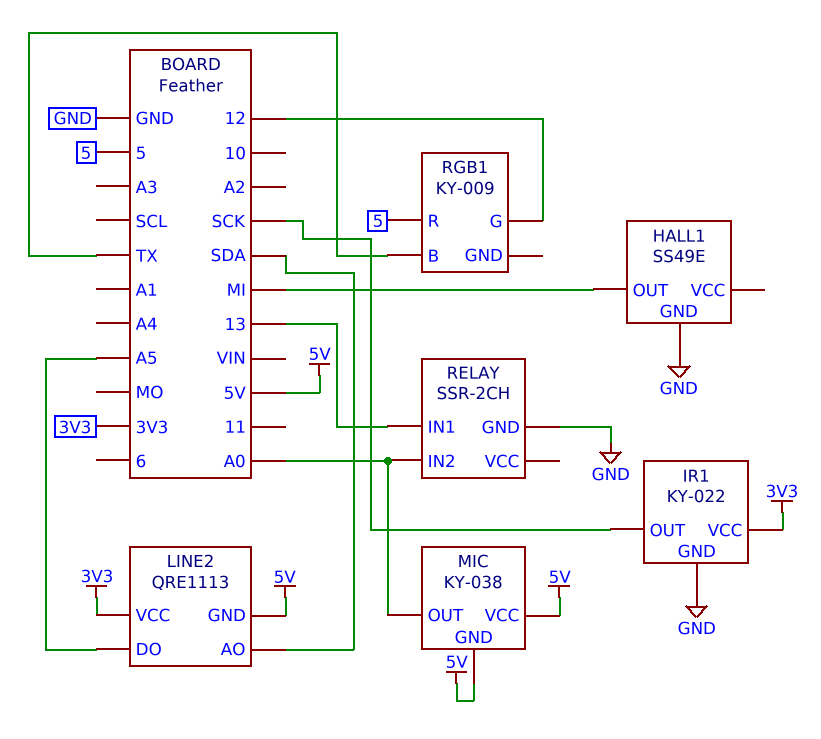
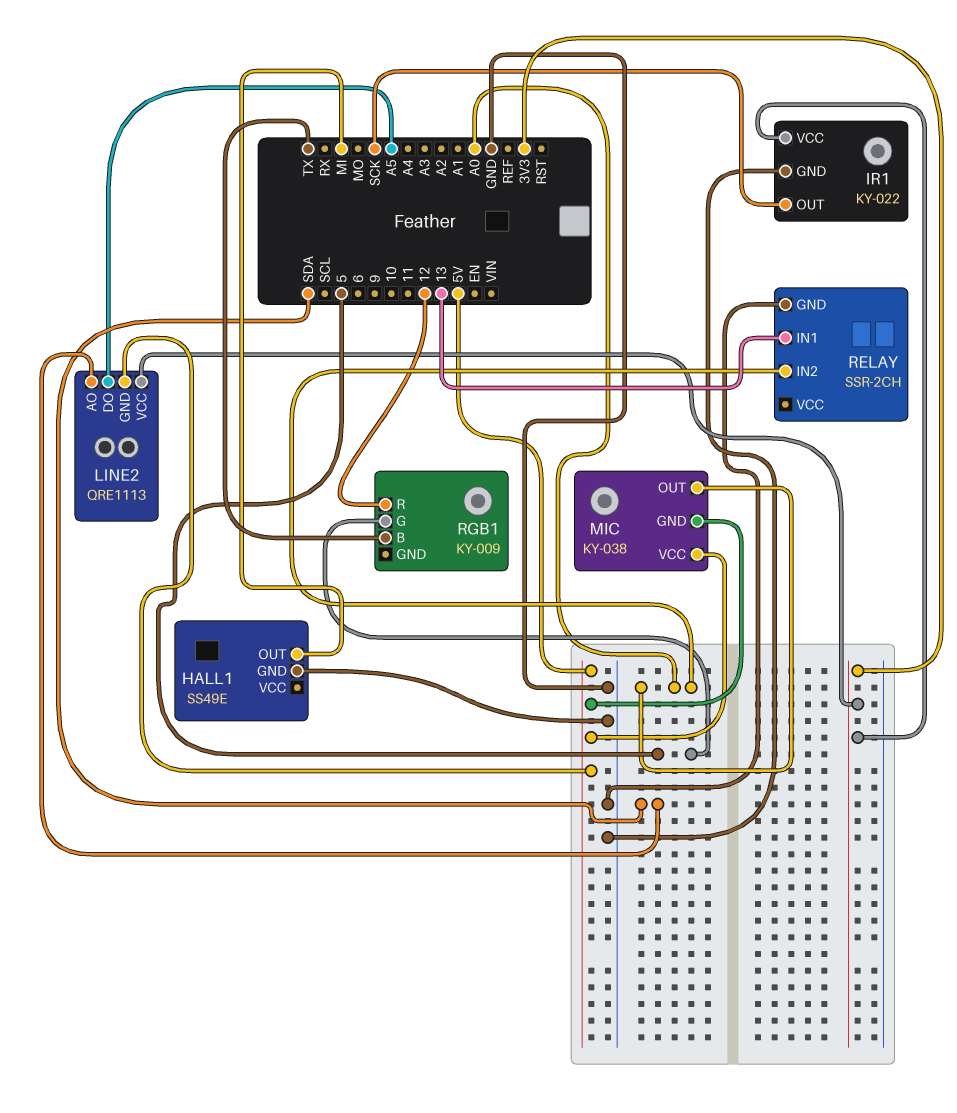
RGB1 pin G: 12 -> 5
RGB1 pin R: 5 -> 12

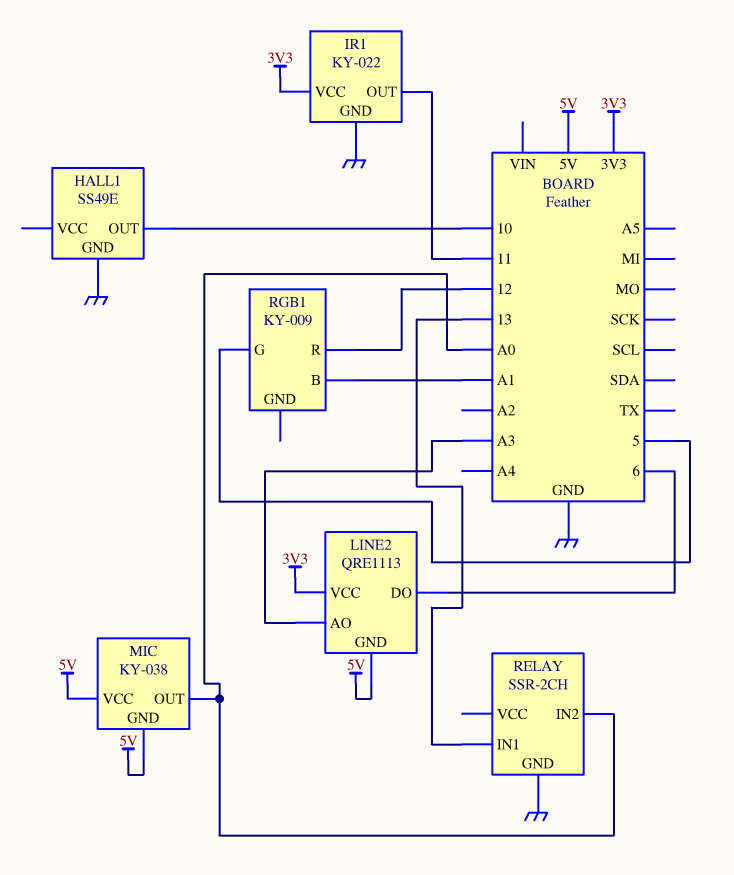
HALL1 pin OUT: MI -> 10
IR1 pin OUT: SCK -> 11
LINE2 pin AO: SDA -> A3
LINE2 pin DO: A5 -> 6
RGB1 pin B: TX -> A1

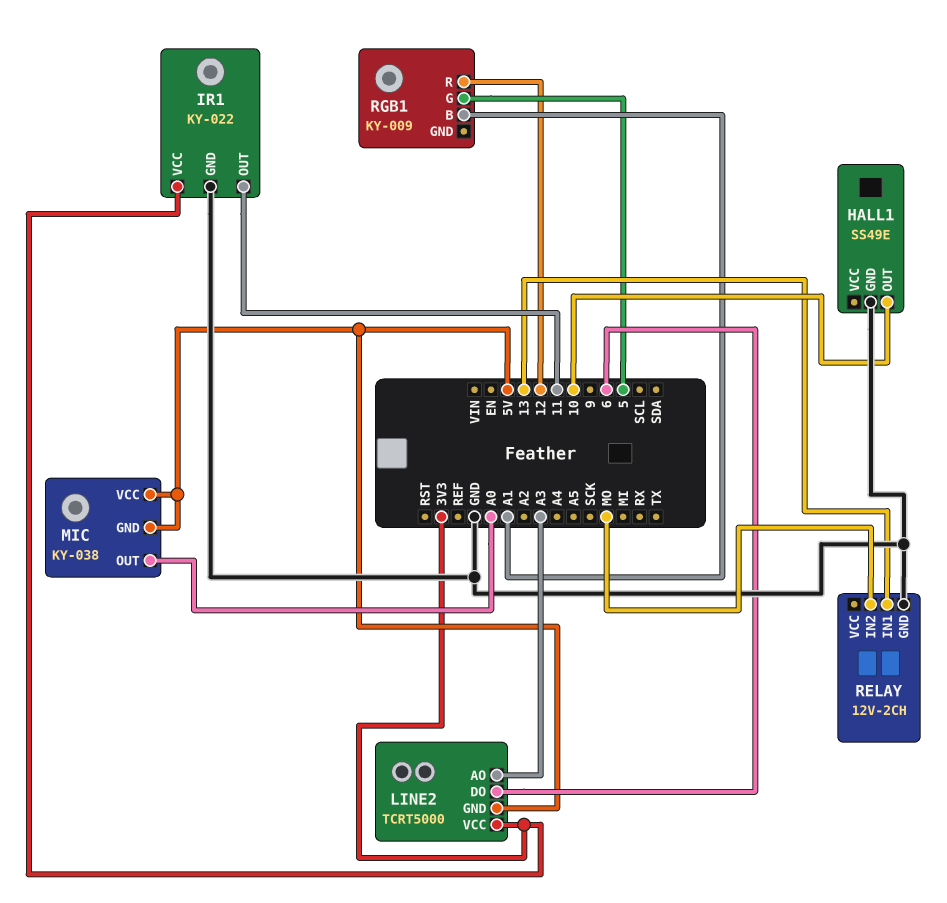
LINE2: QRE1113 -> TCRT5000
RELAY: SSR-2CH -> 12V-2CH
RELAY pin IN2: A0 -> MO

